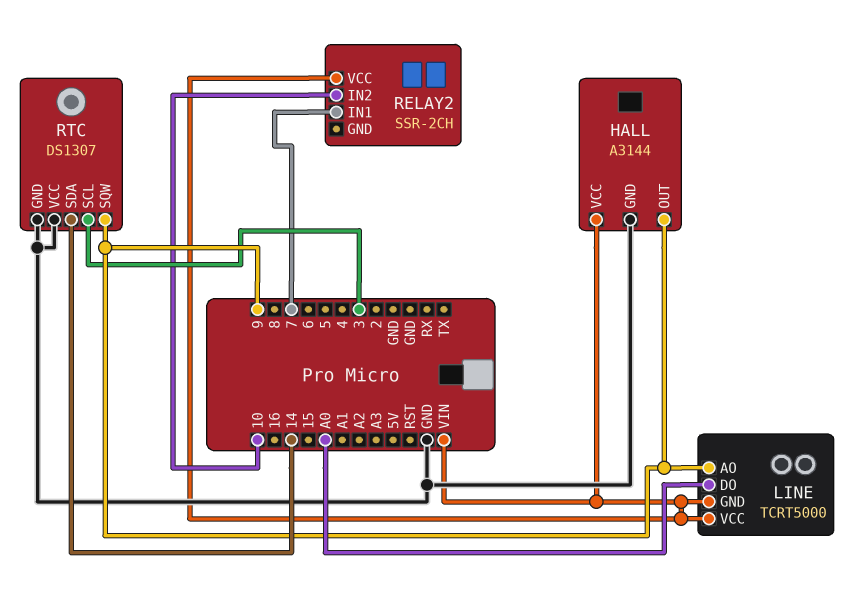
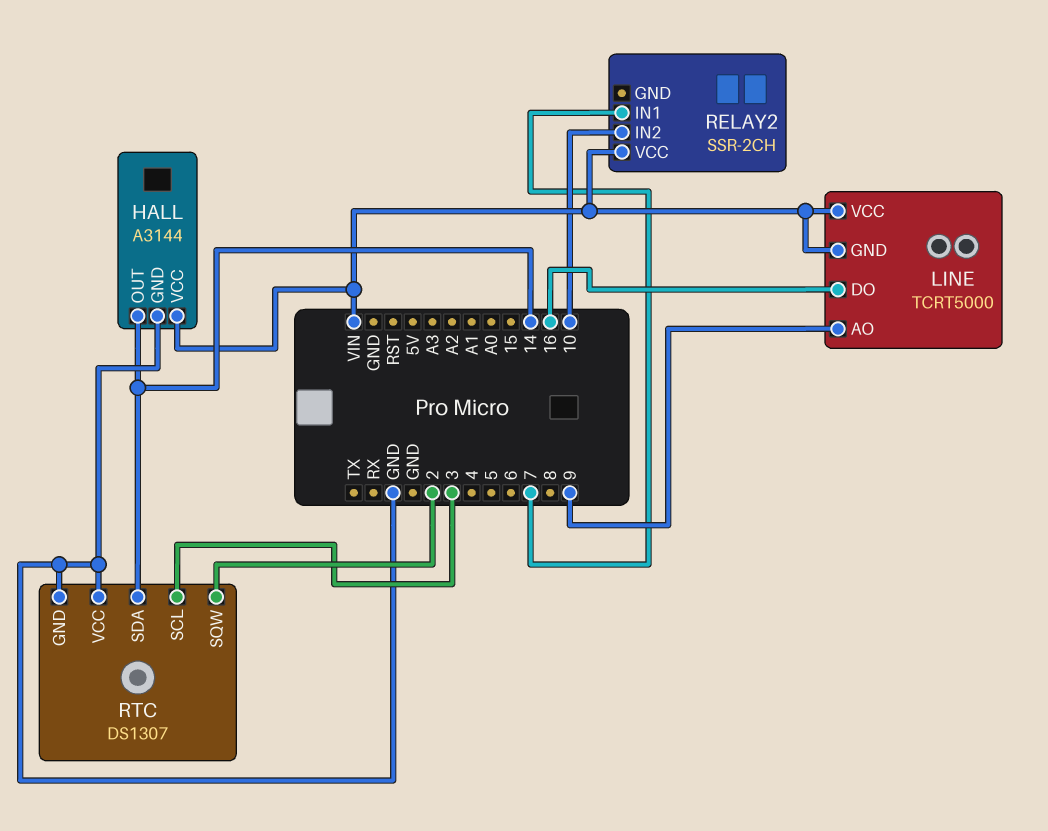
HALL pin OUT: 9 -> 14
LINE pin DO: A0 -> 16
RTC pin SQW: 9 -> 2

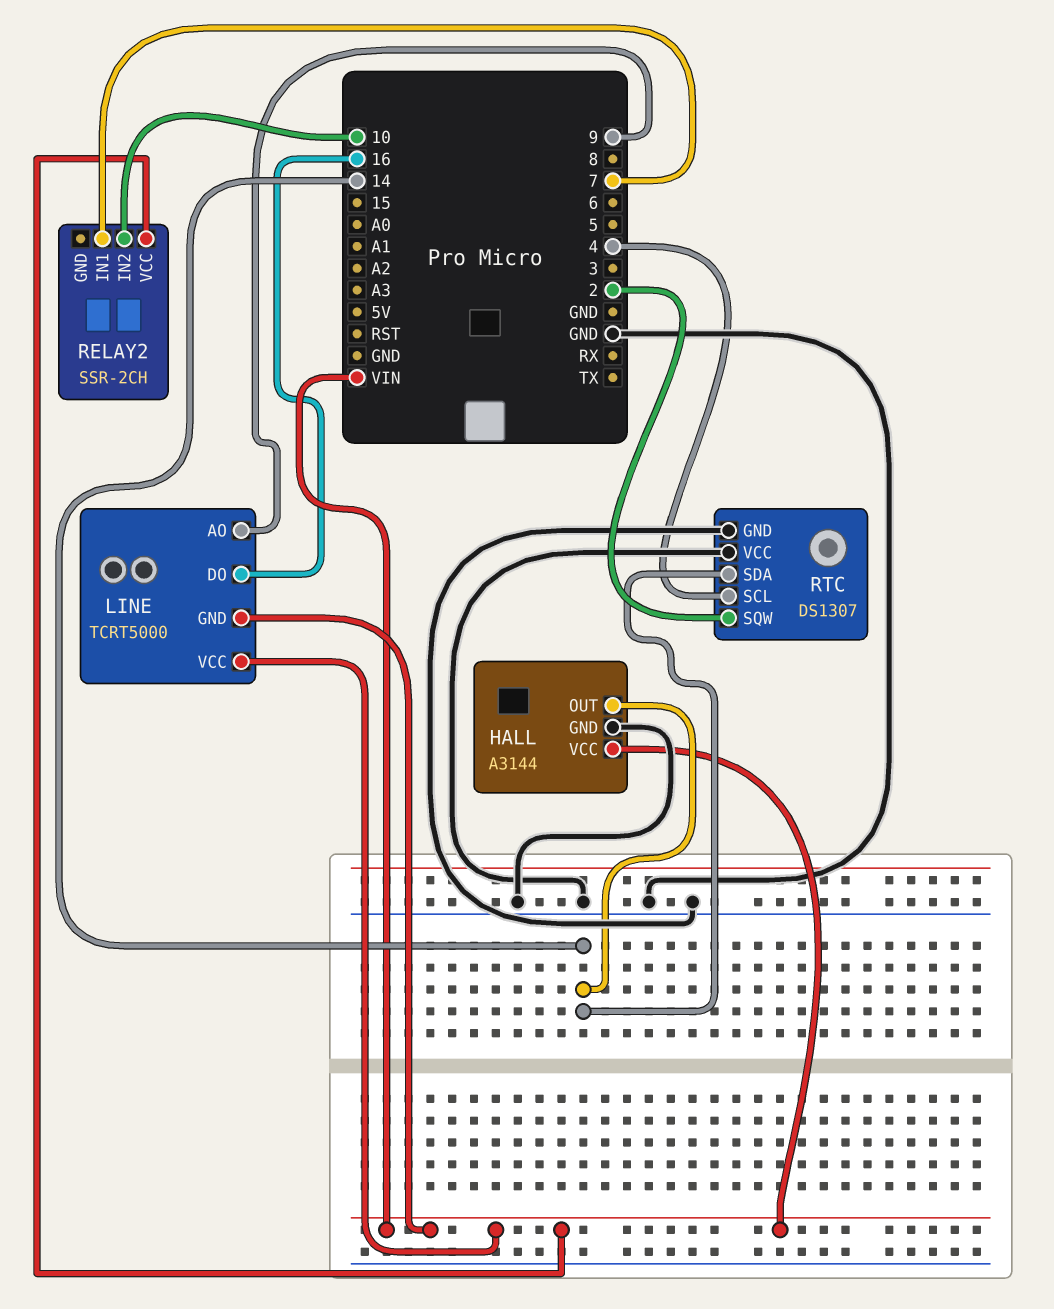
RTC pin SCL: 3 -> 4

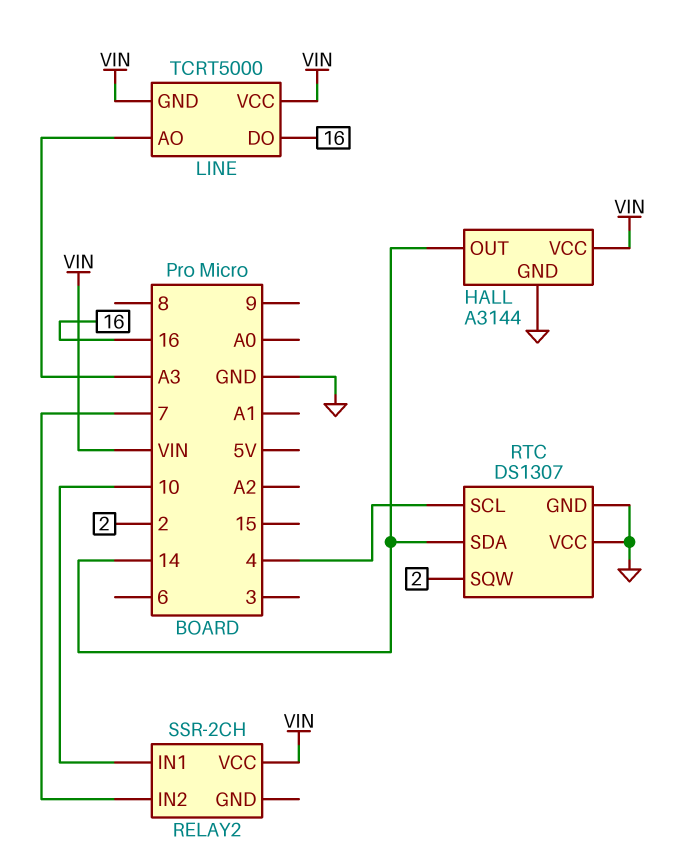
LINE pin AO: 9 -> A3
RELAY2 pin IN1: 7 -> 10
RELAY2 pin IN2: 10 -> 7

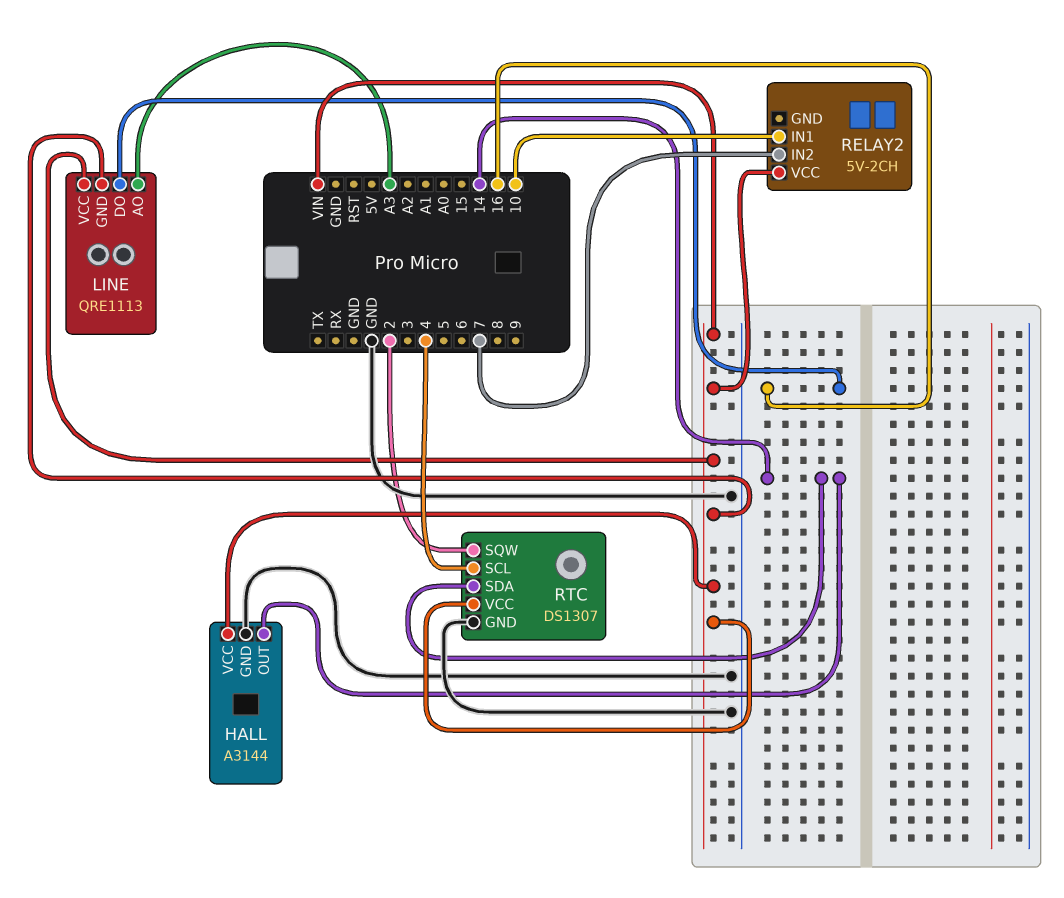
LINE: TCRT5000 -> QRE1113
RELAY2: SSR-2CH -> 5V-2CH
RTC pin VCC: GND -> VIN

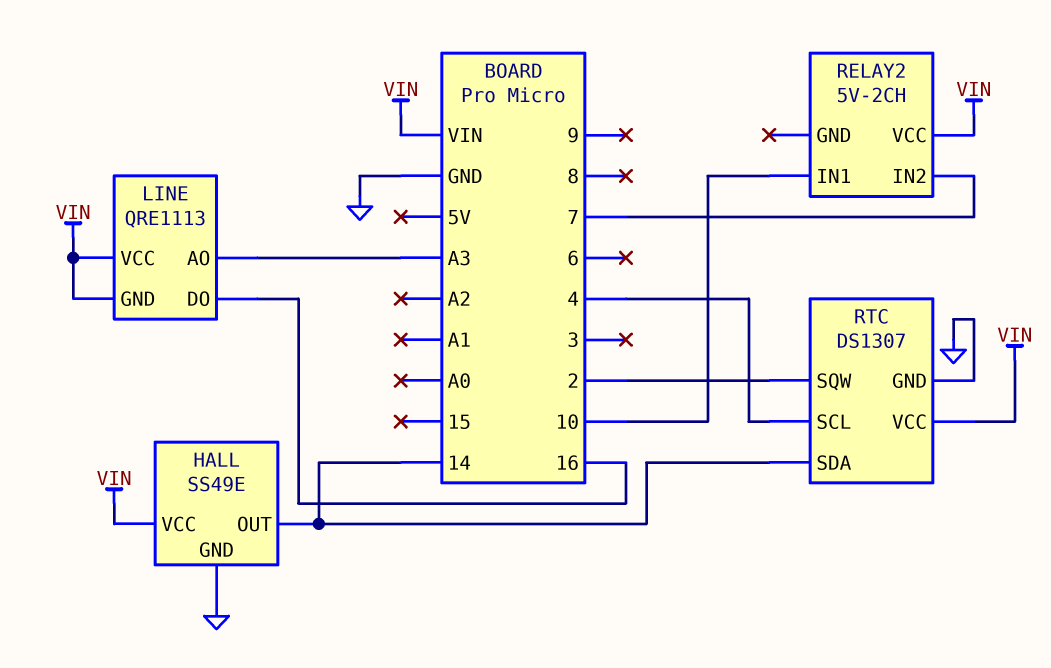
HALL: A3144 -> SS49E

